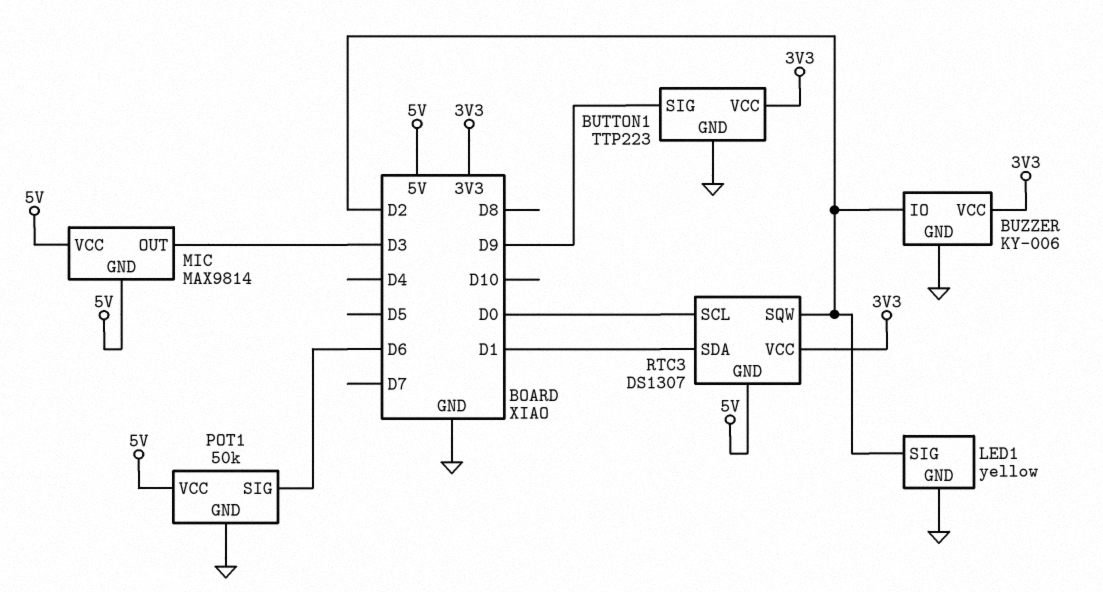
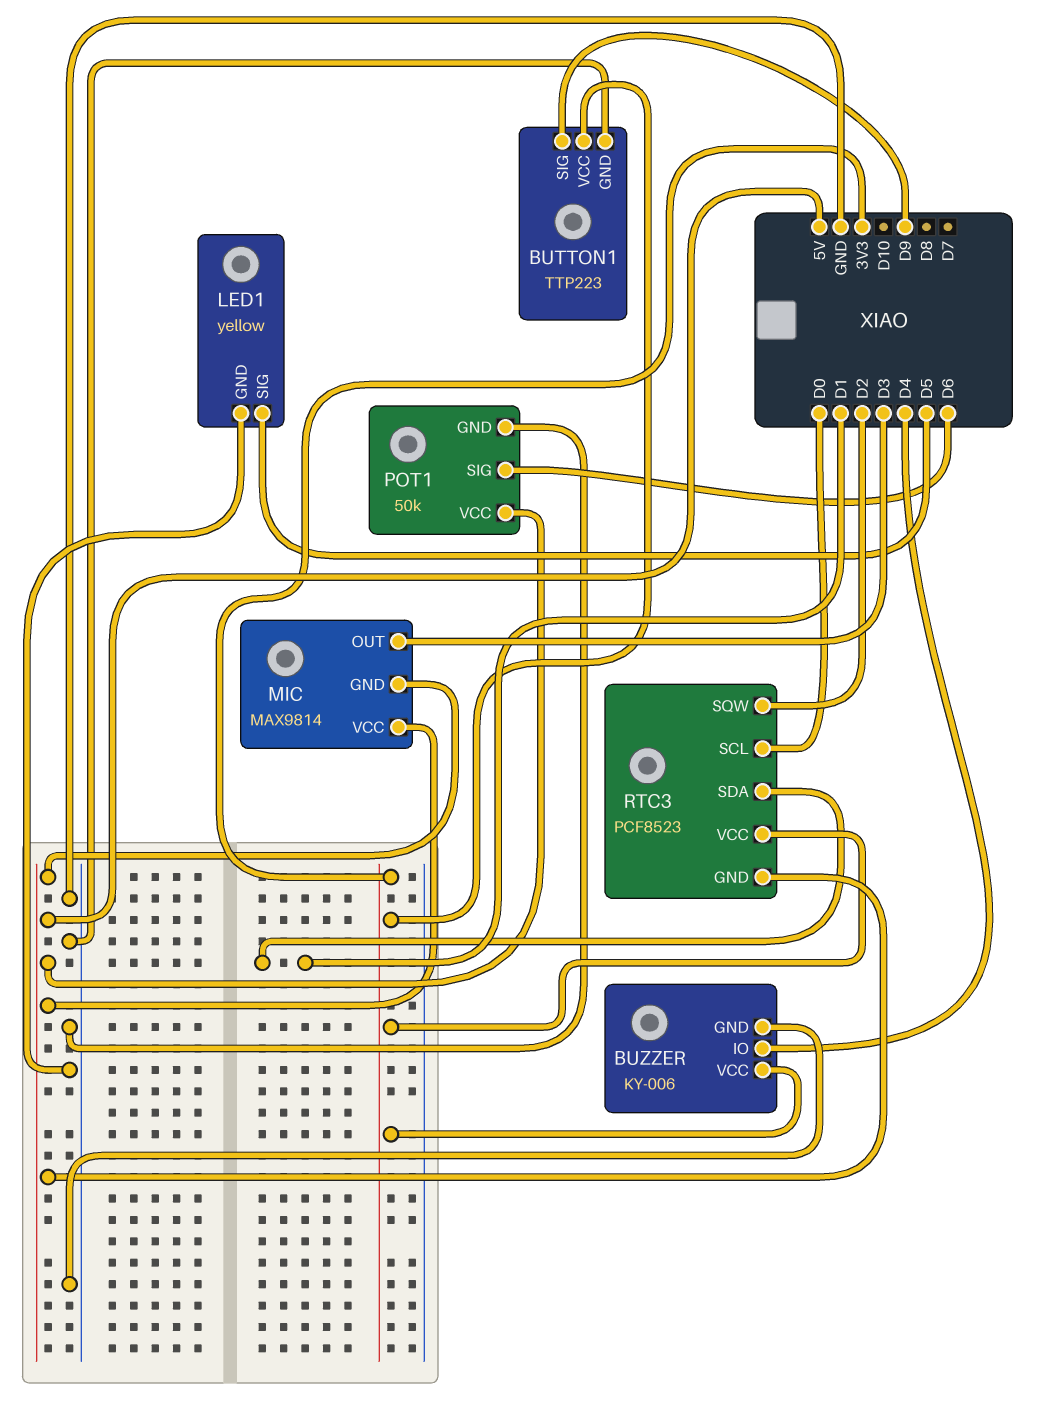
BUZZER pin IO: D2 -> D4
LED1 pin SIG: D2 -> D5
RTC3: DS1307 -> PCF8523

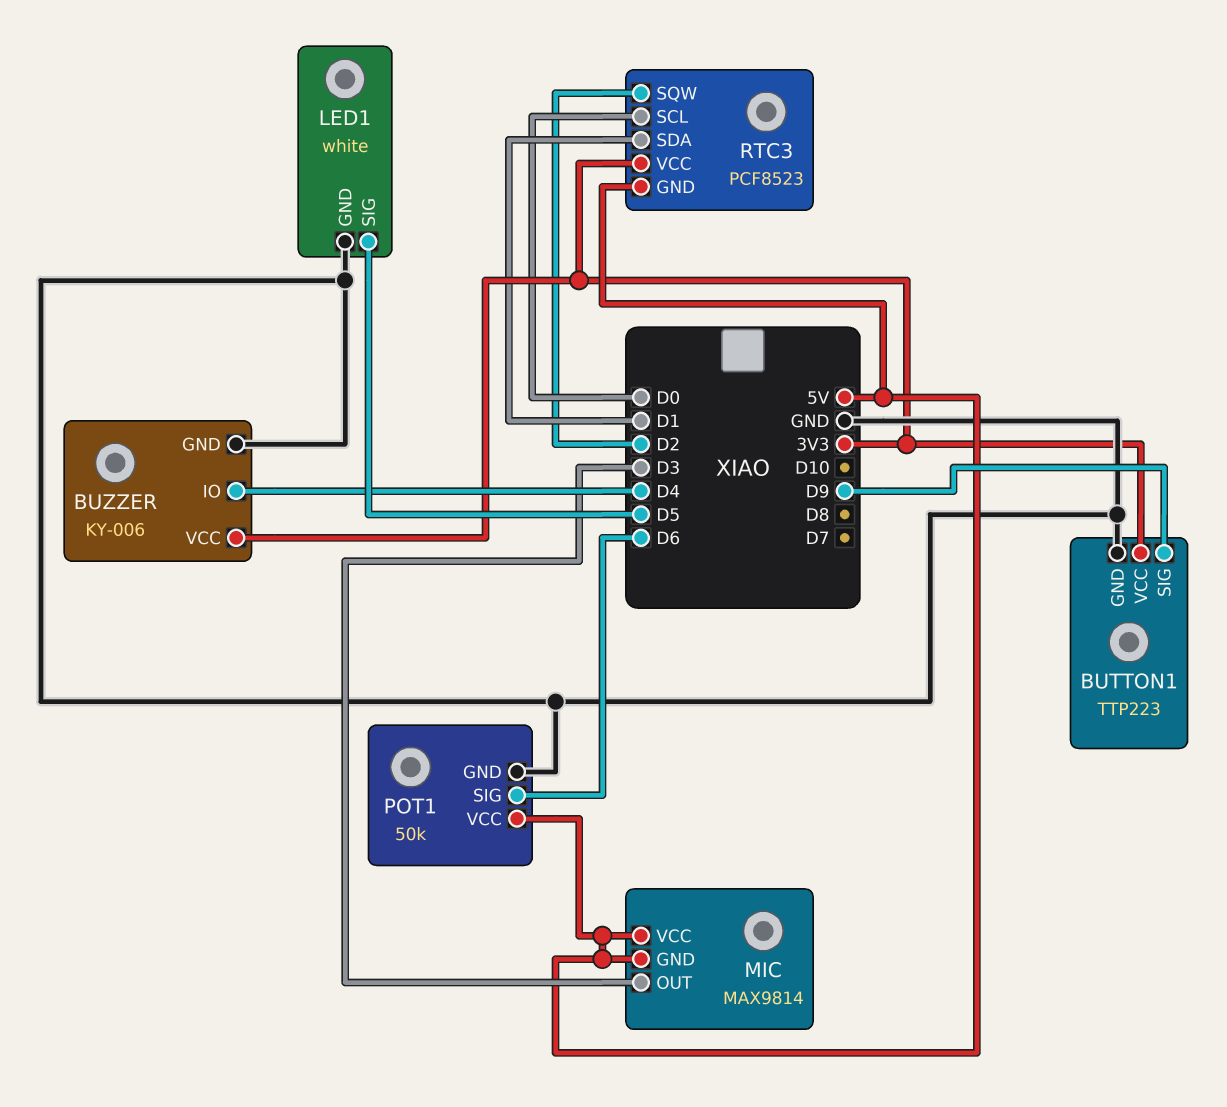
LED1: yellow -> white

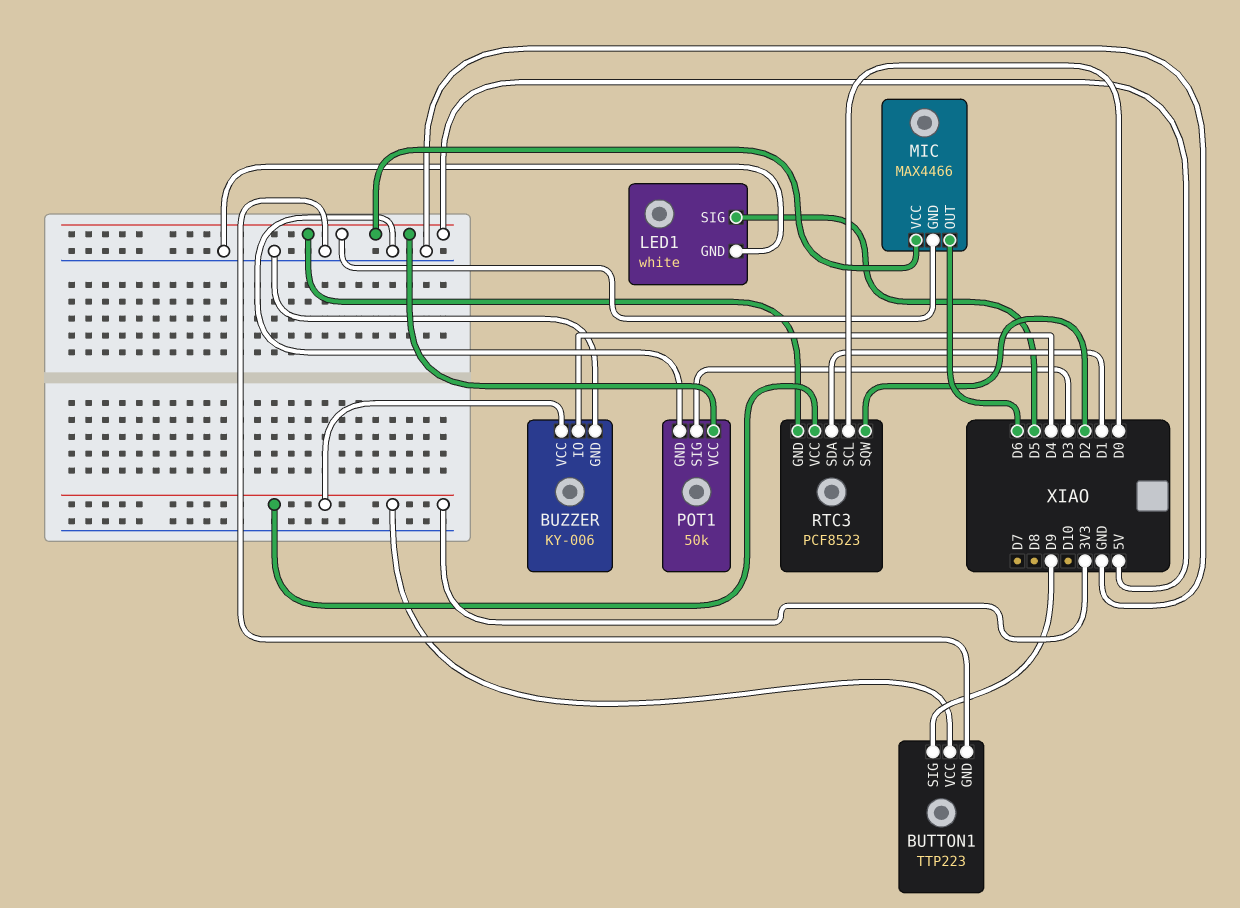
MIC: MAX9814 -> MAX4466
MIC pin OUT: D3 -> D6
POT1 pin SIG: D6 -> D3

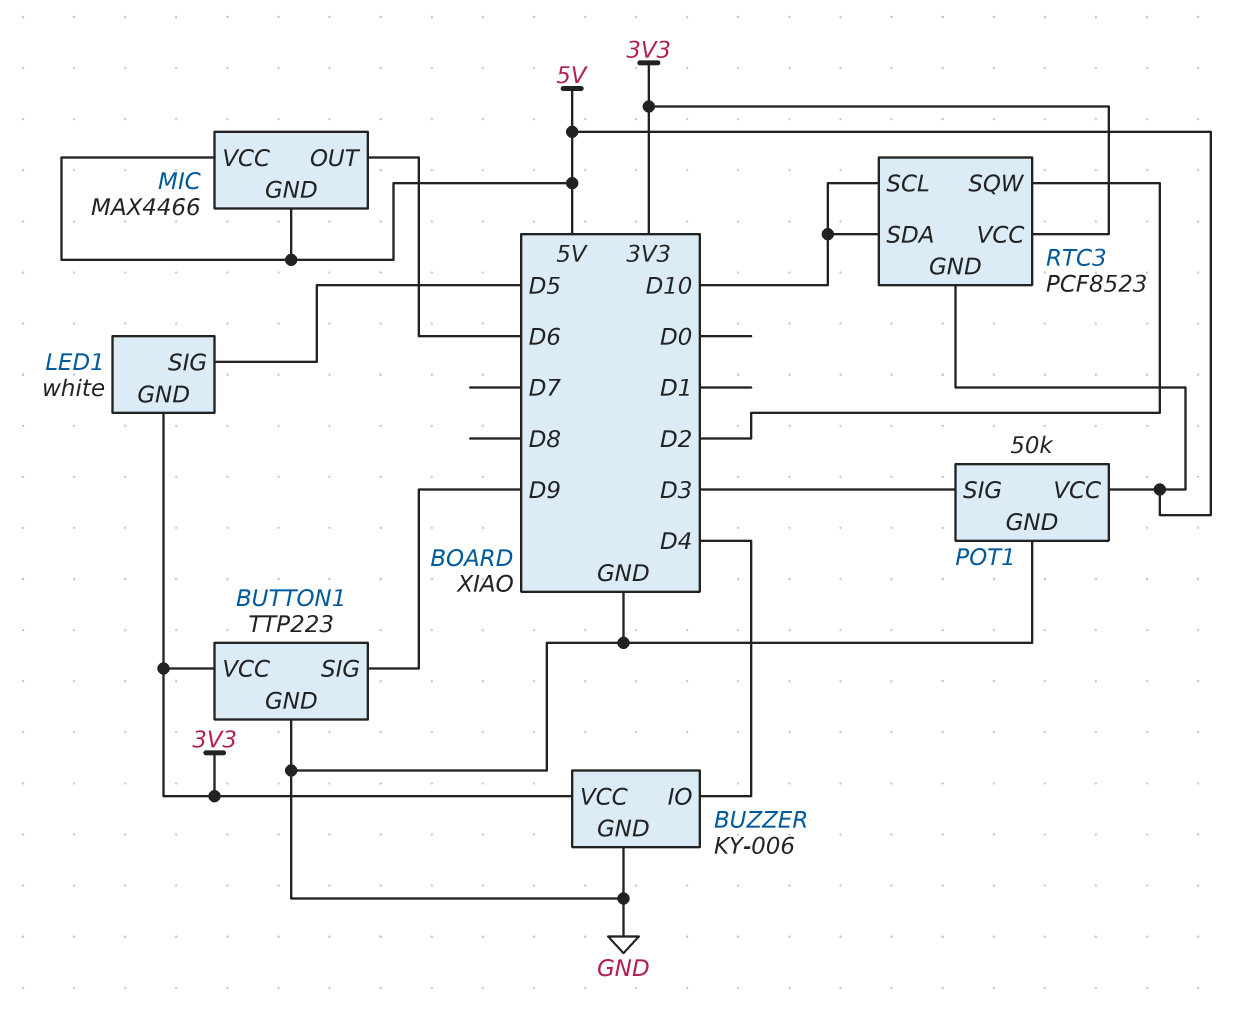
LED1 pin GND: GND -> 3V3
RTC3 pin SCL: D0 -> D10
RTC3 pin SDA: D1 -> D10

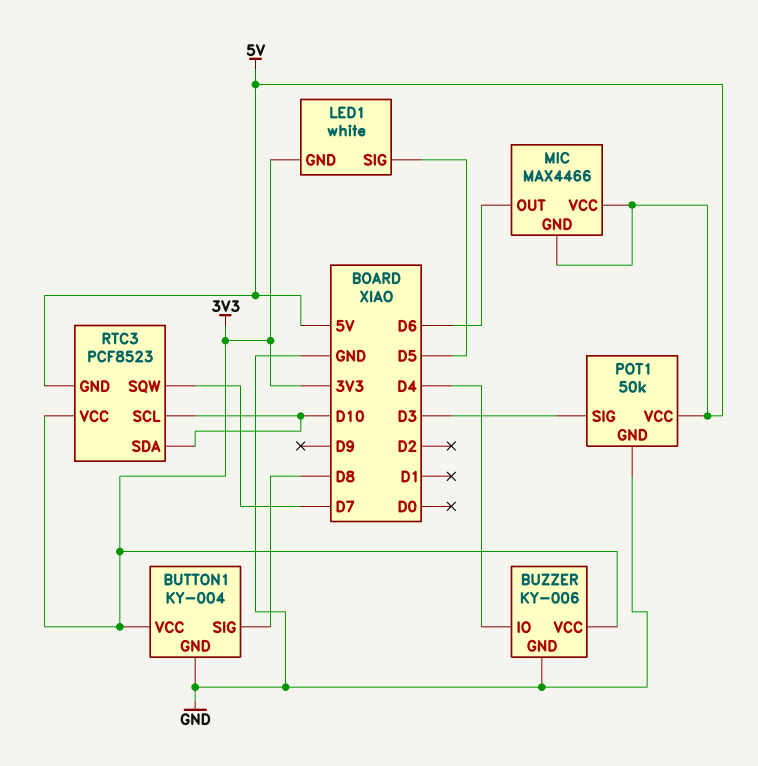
BUTTON1: TTP223 -> KY-004
BUTTON1 pin SIG: D9 -> D8
RTC3 pin SQW: D2 -> D7

